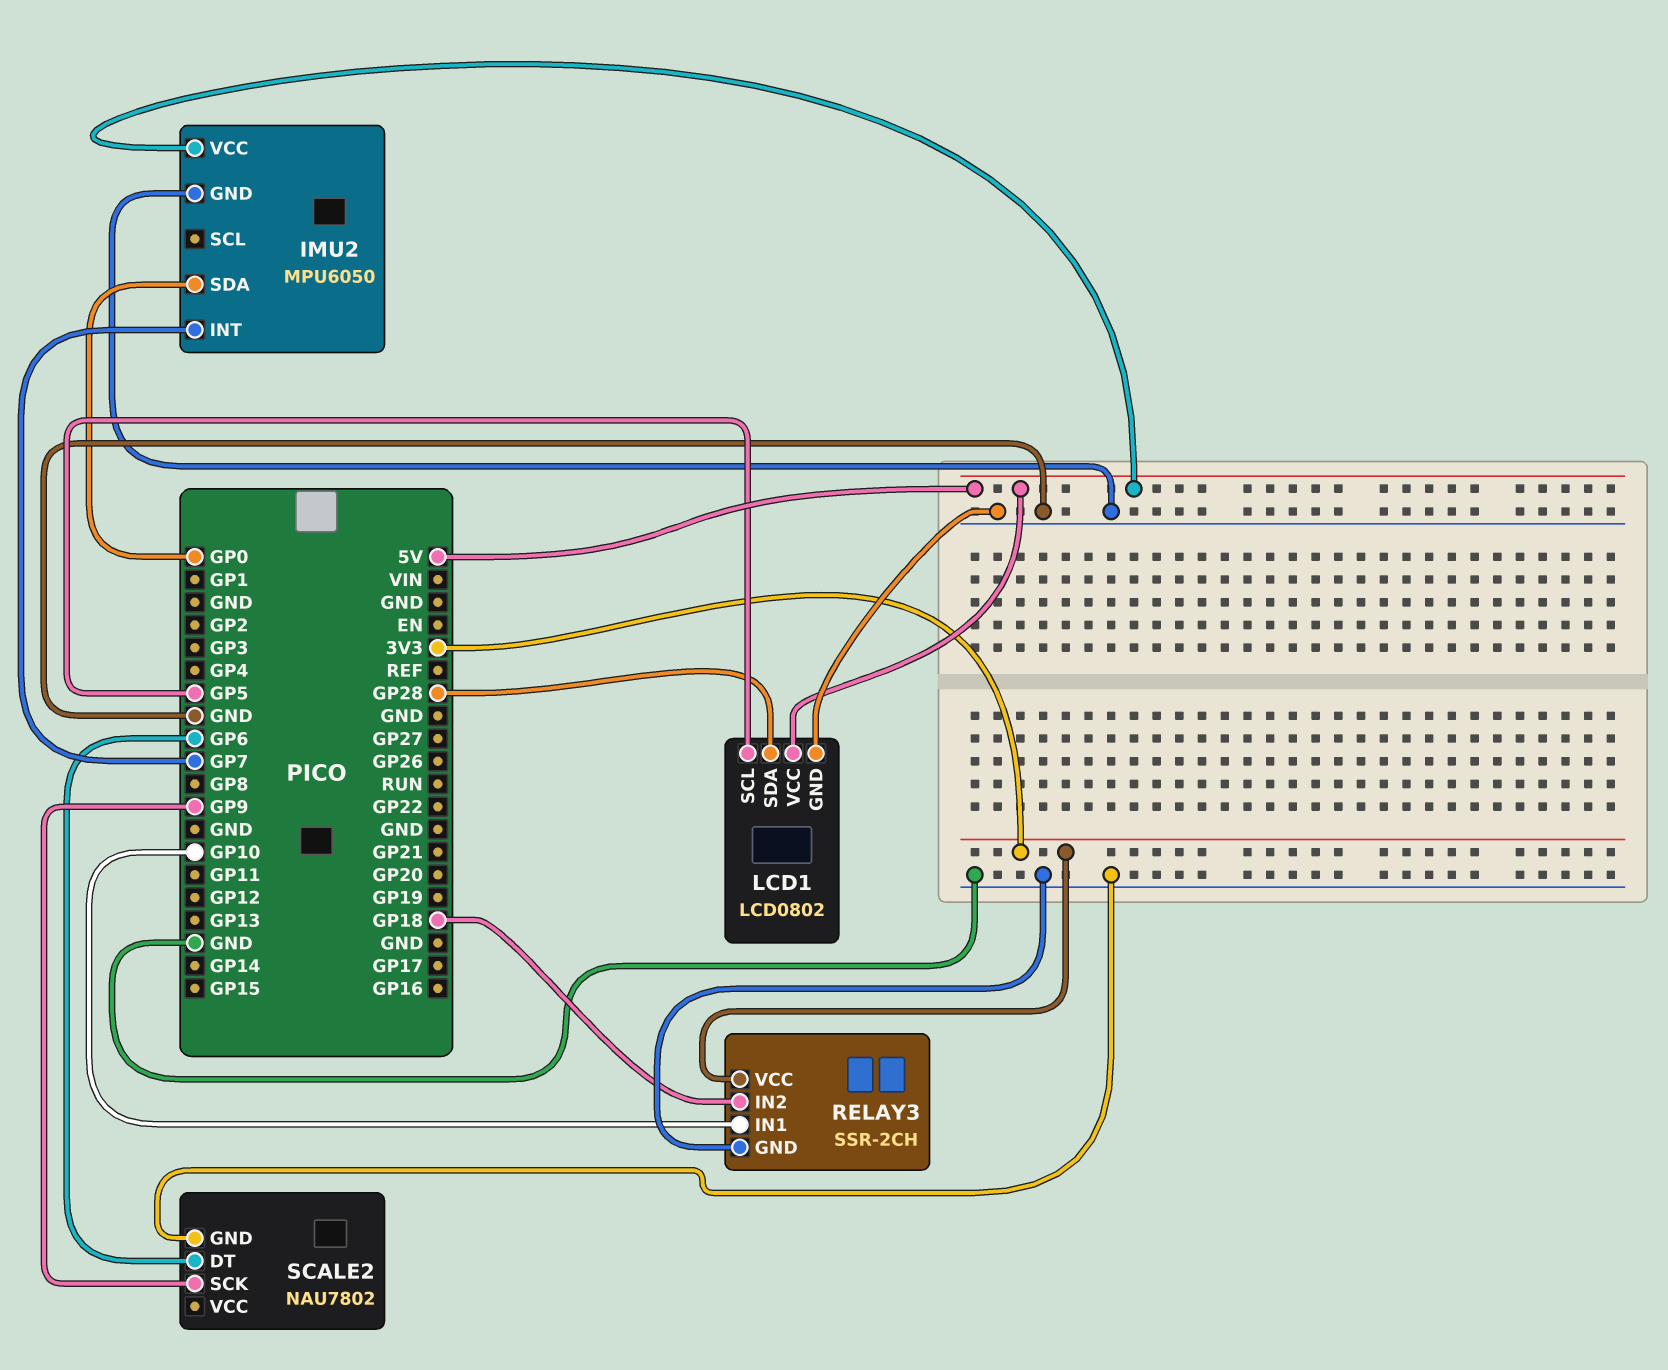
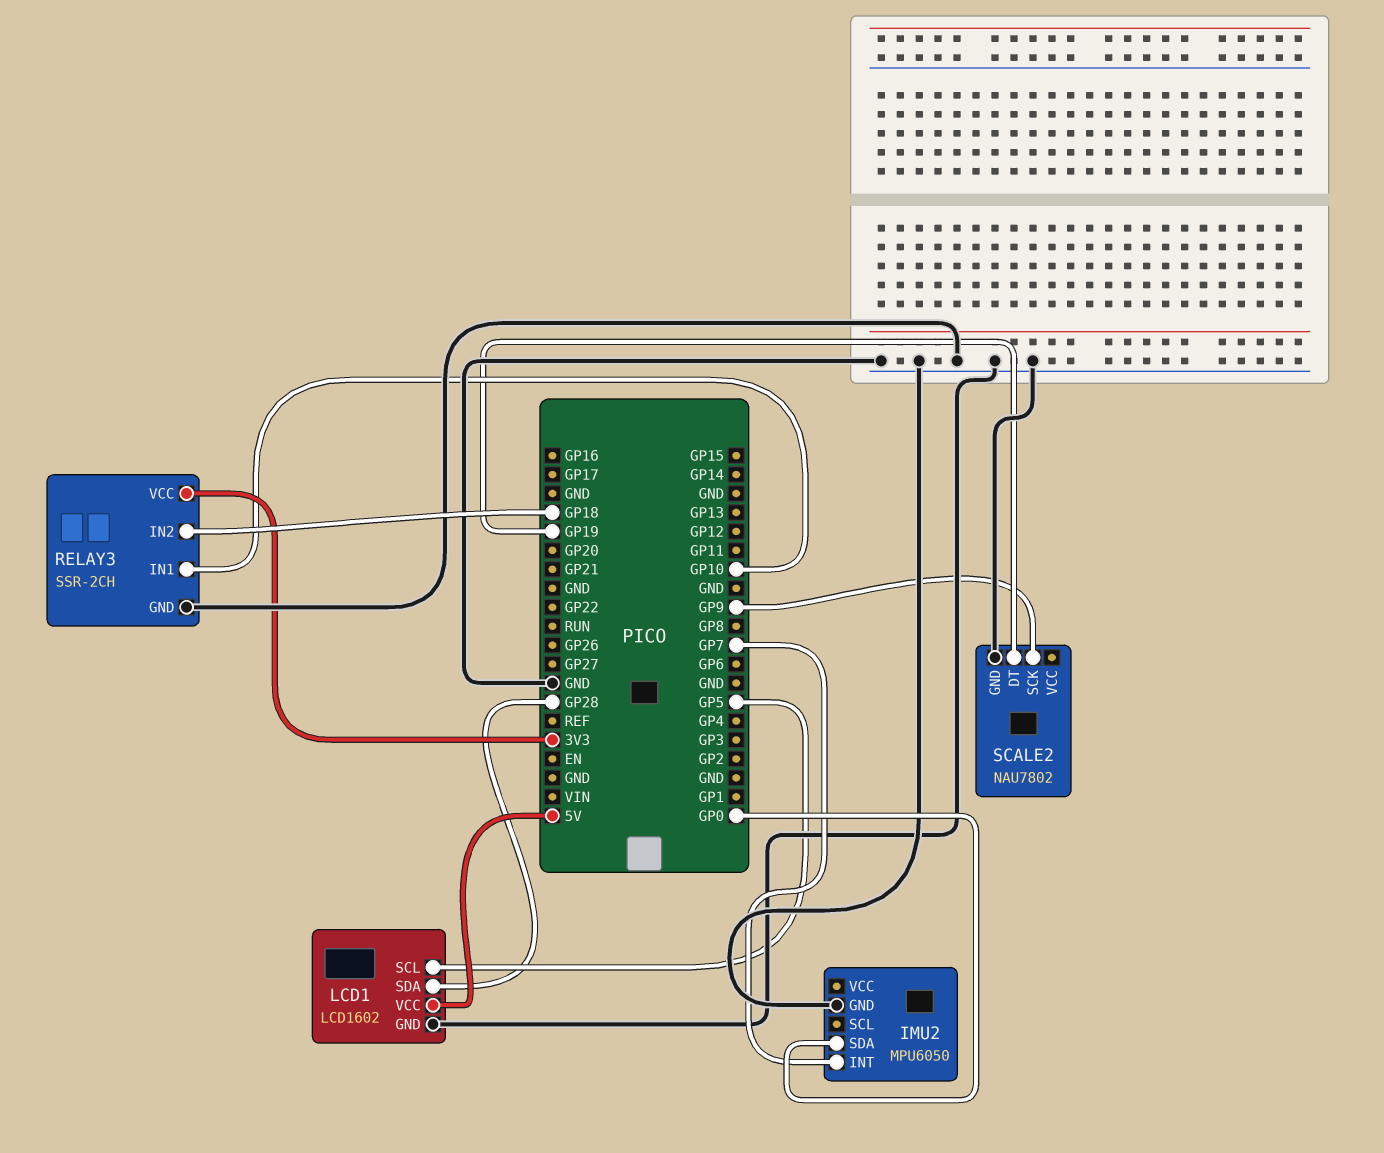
IMU2 pin VCC: 5V -> none
LCD1: LCD0802 -> LCD1602
SCALE2 pin DT: GP6 -> GP19

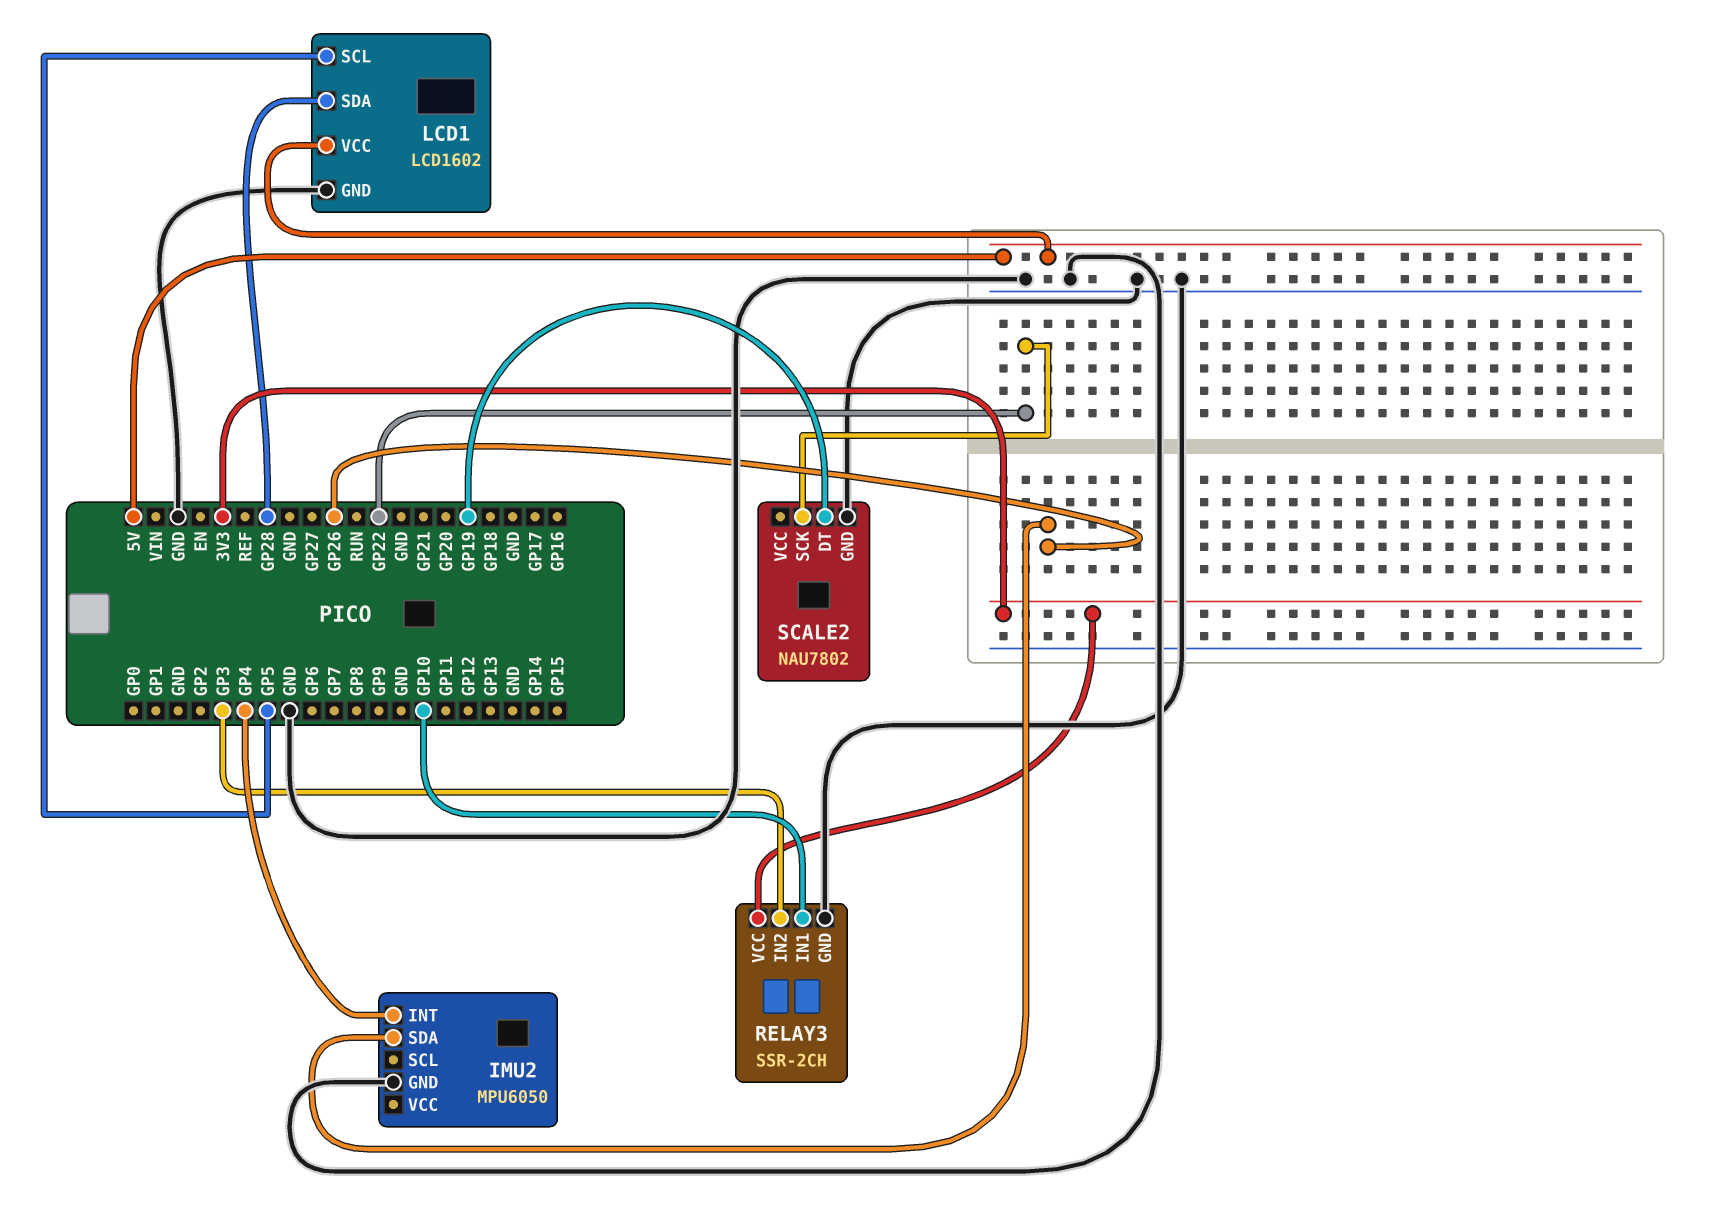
IMU2 pin INT: GP7 -> GP4
IMU2 pin SDA: GP0 -> GP26
RELAY3 pin IN2: GP18 -> GP3
SCALE2 pin SCK: GP9 -> GP22

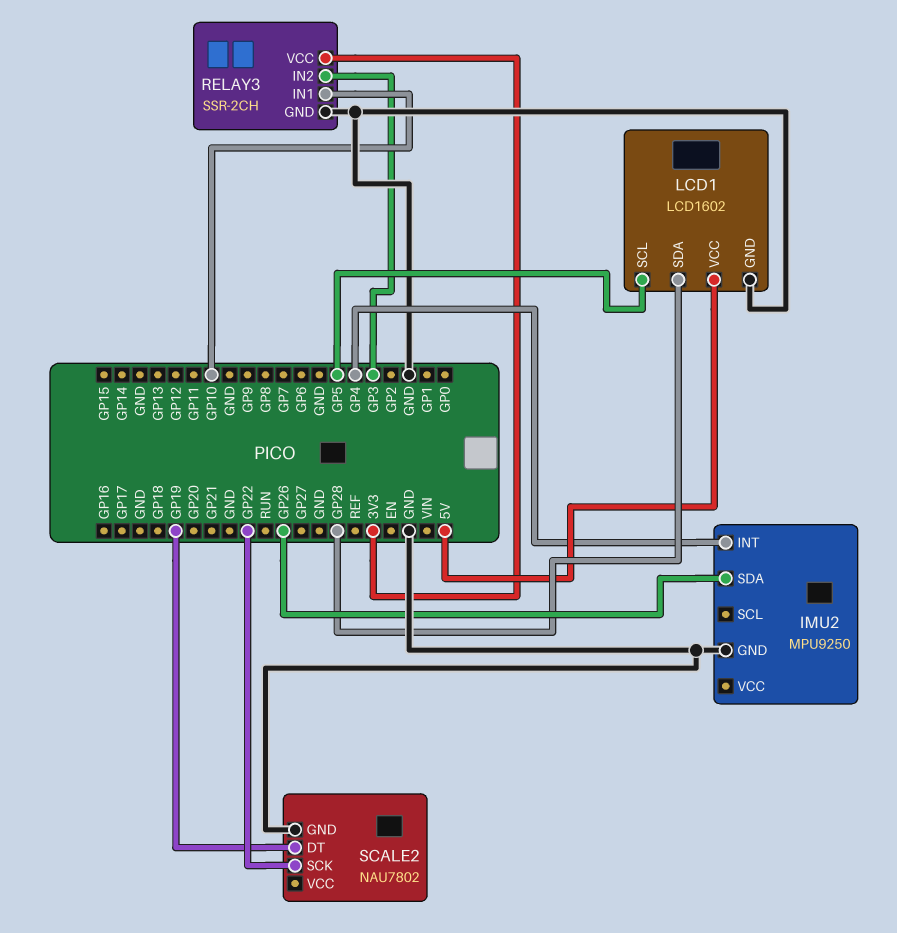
IMU2: MPU6050 -> MPU9250

